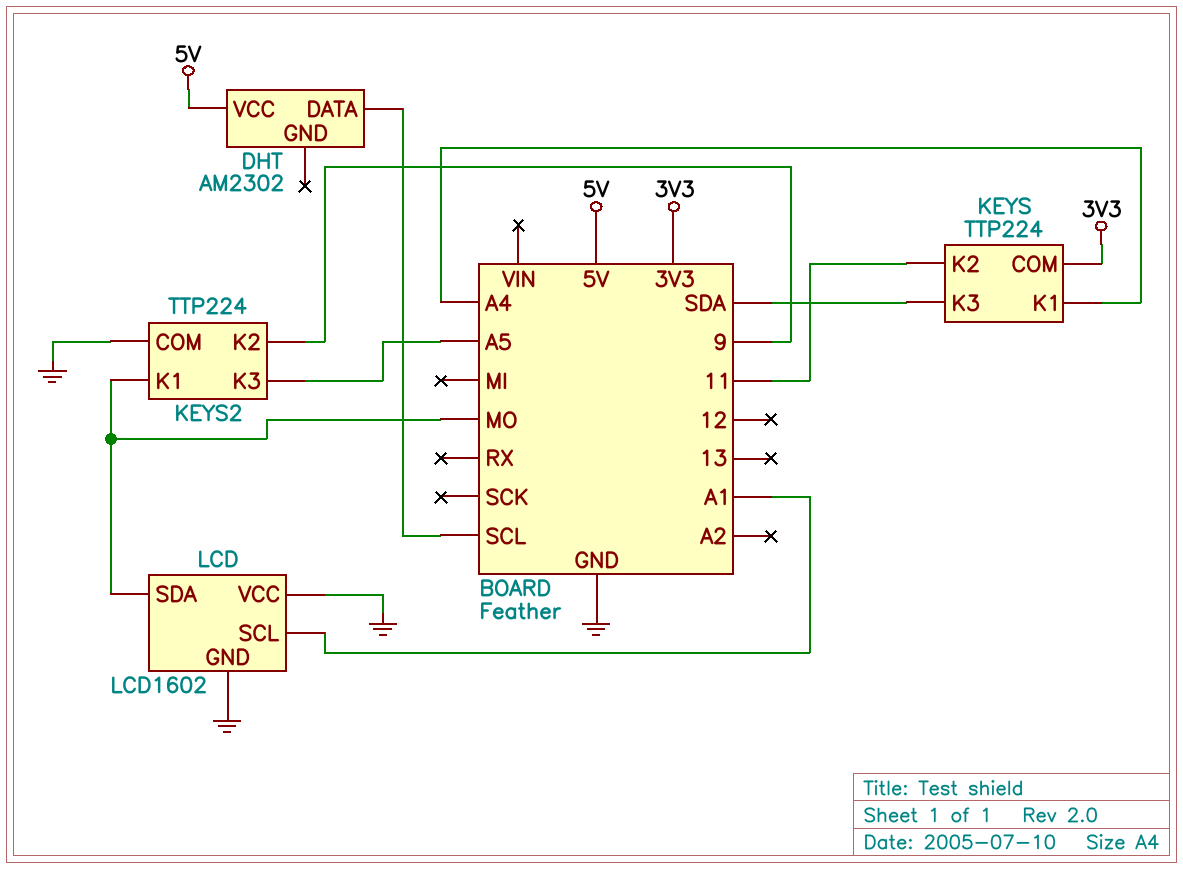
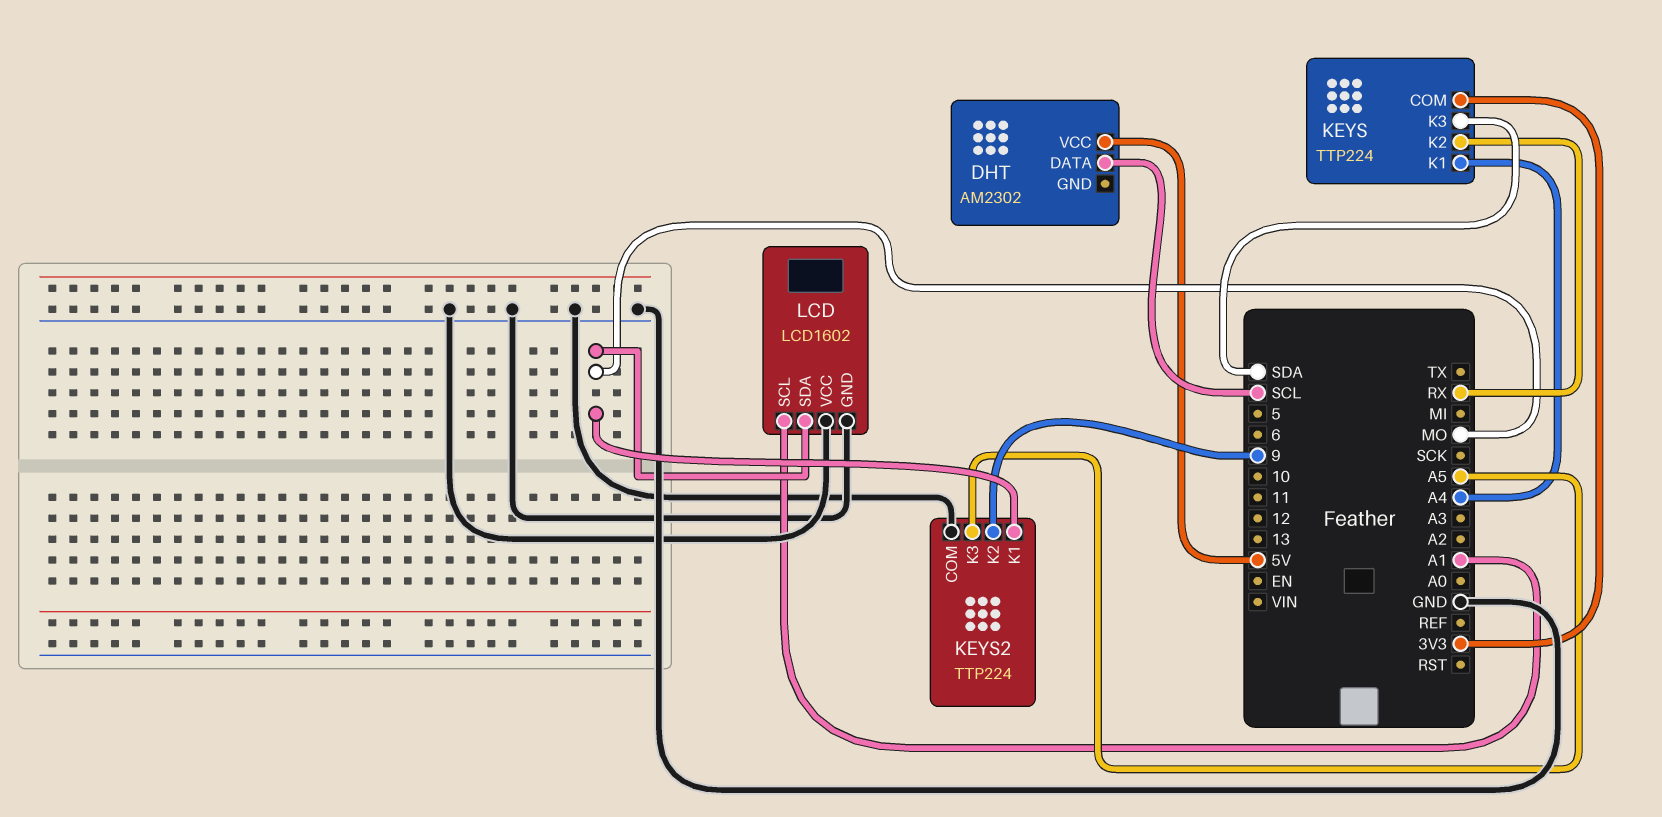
KEYS pin K2: 11 -> RX

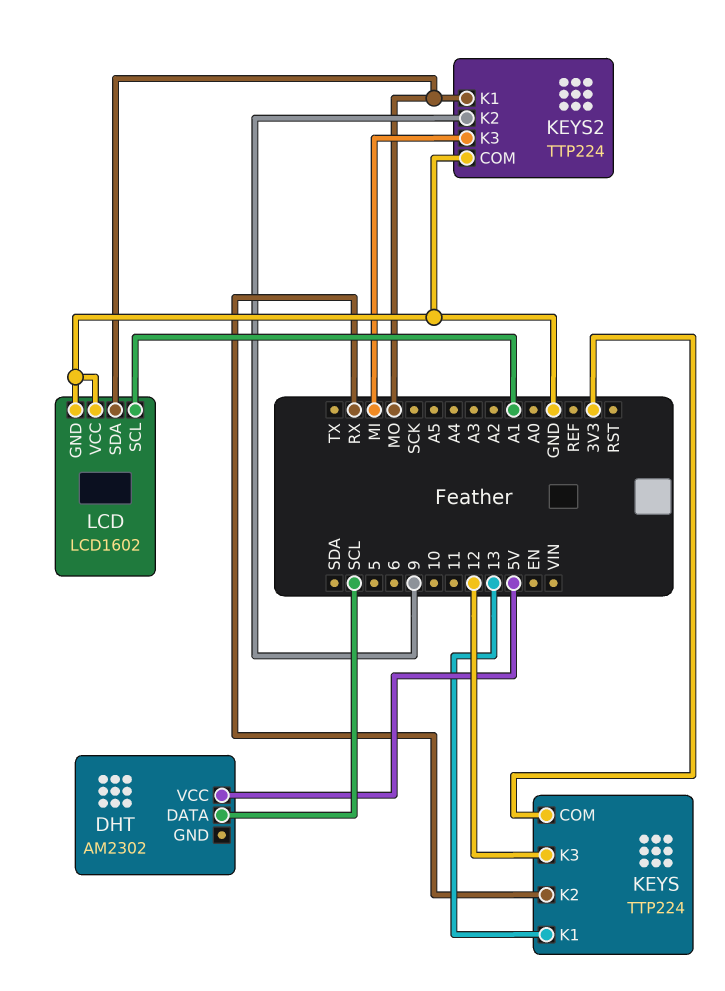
KEYS pin K1: A4 -> 13
KEYS pin K3: SDA -> 12
KEYS2 pin K3: A5 -> MI

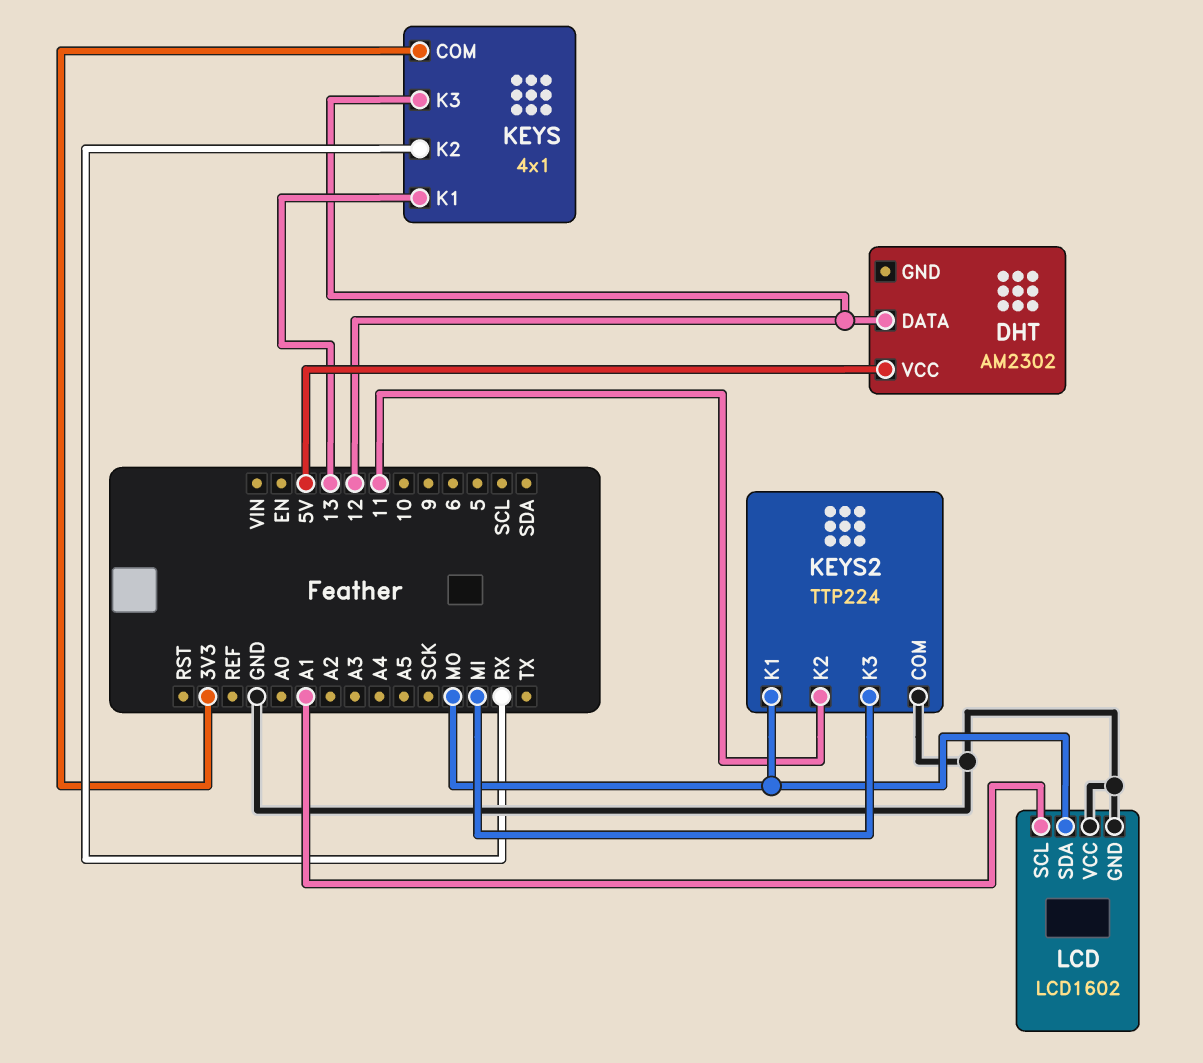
DHT pin DATA: SCL -> 12
KEYS: TTP224 -> 4x1
KEYS2 pin K2: 9 -> 11

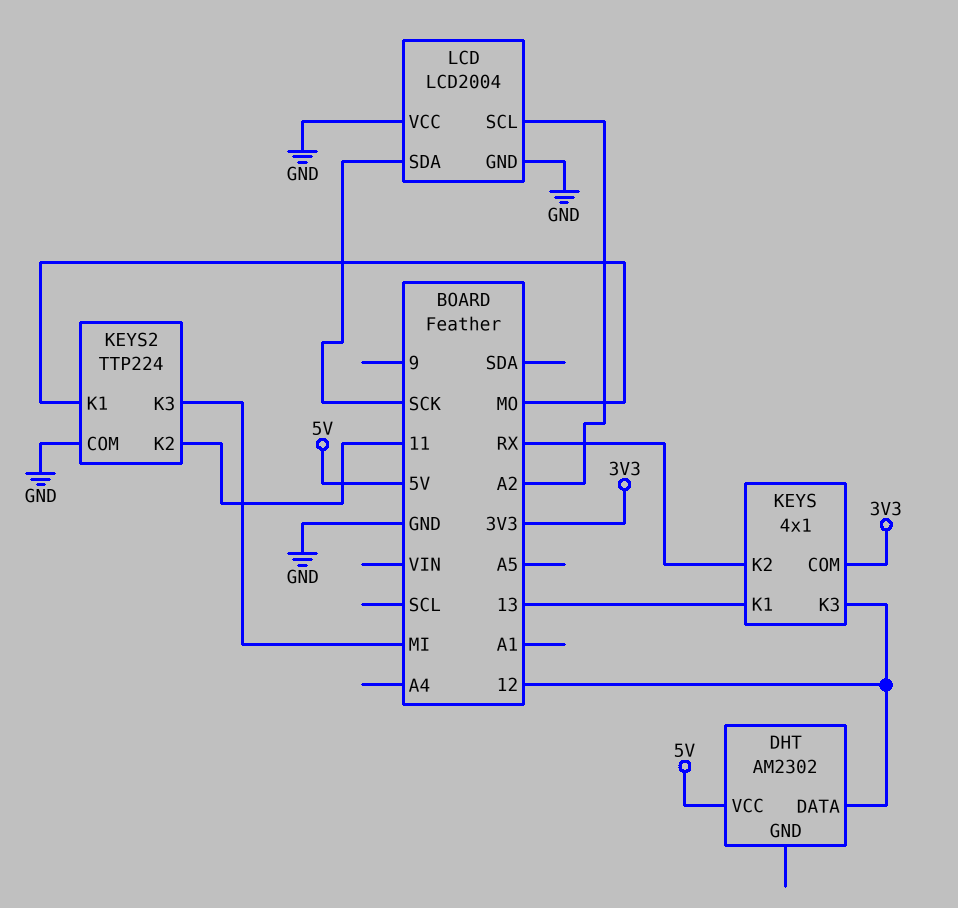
LCD: LCD1602 -> LCD2004
LCD pin SCL: A1 -> A2
LCD pin SDA: MO -> SCK

